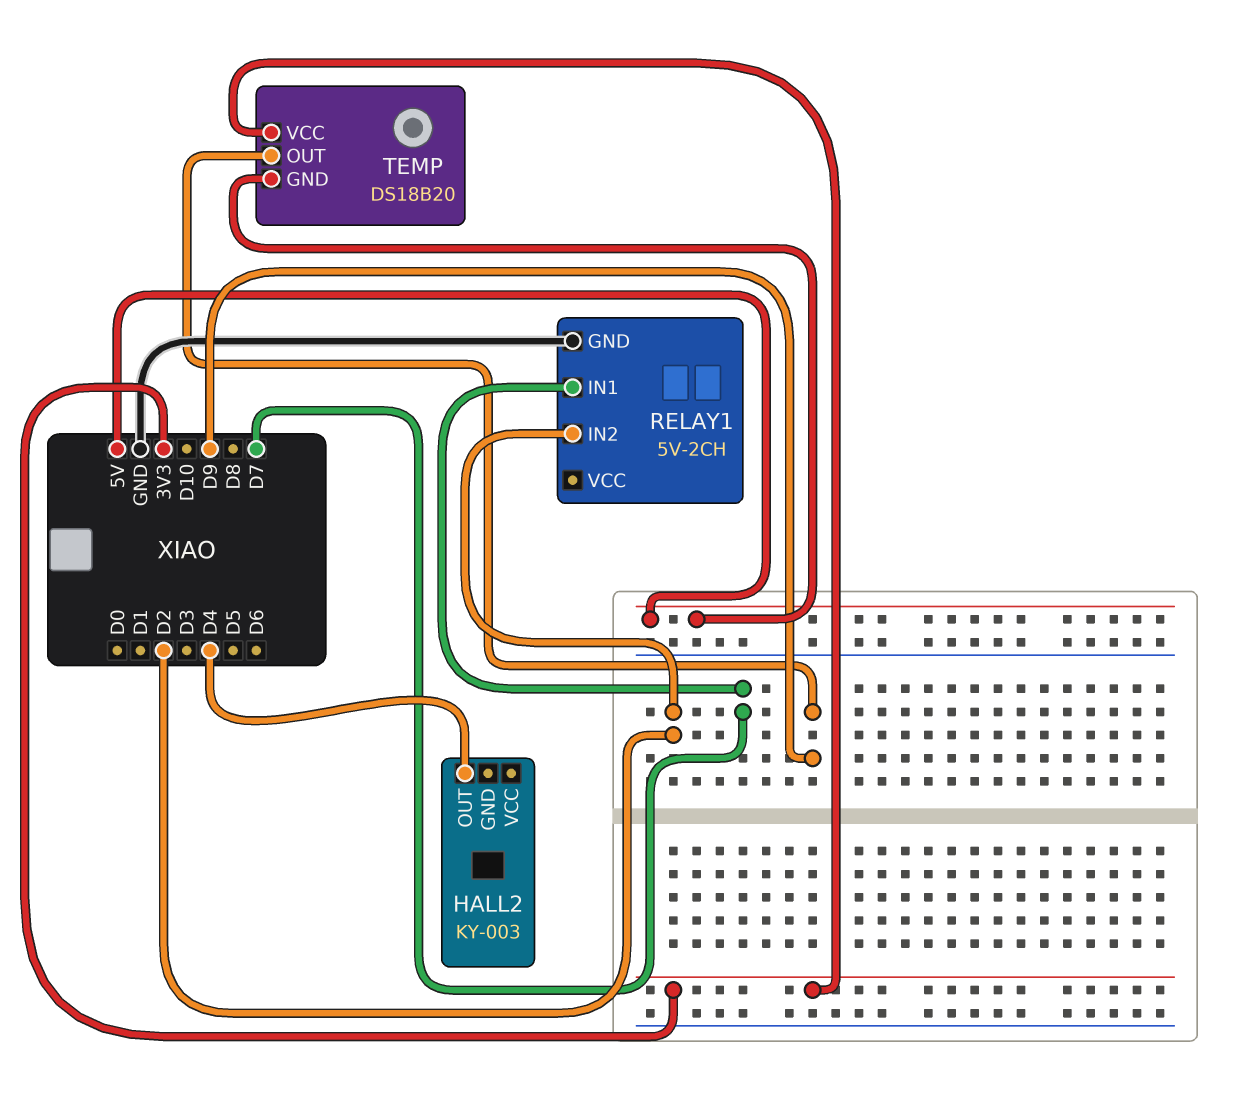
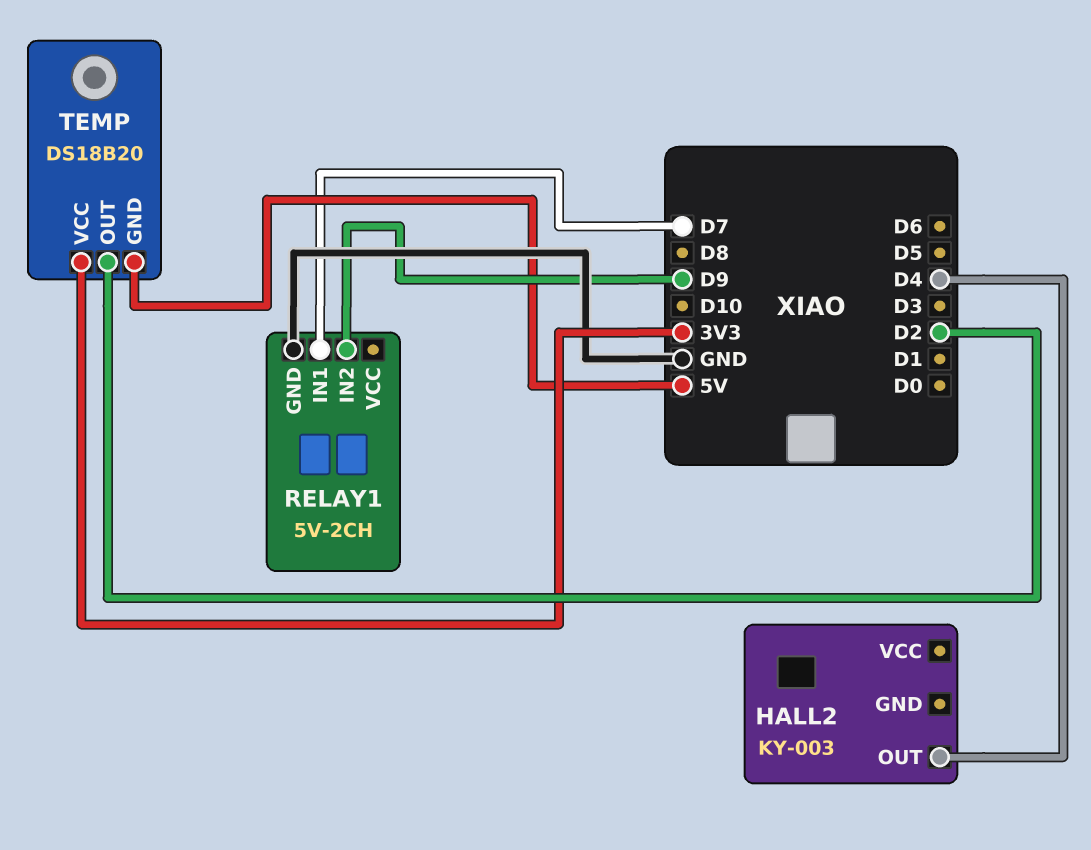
RELAY1 pin IN2: D2 -> D9
TEMP pin OUT: D9 -> D2

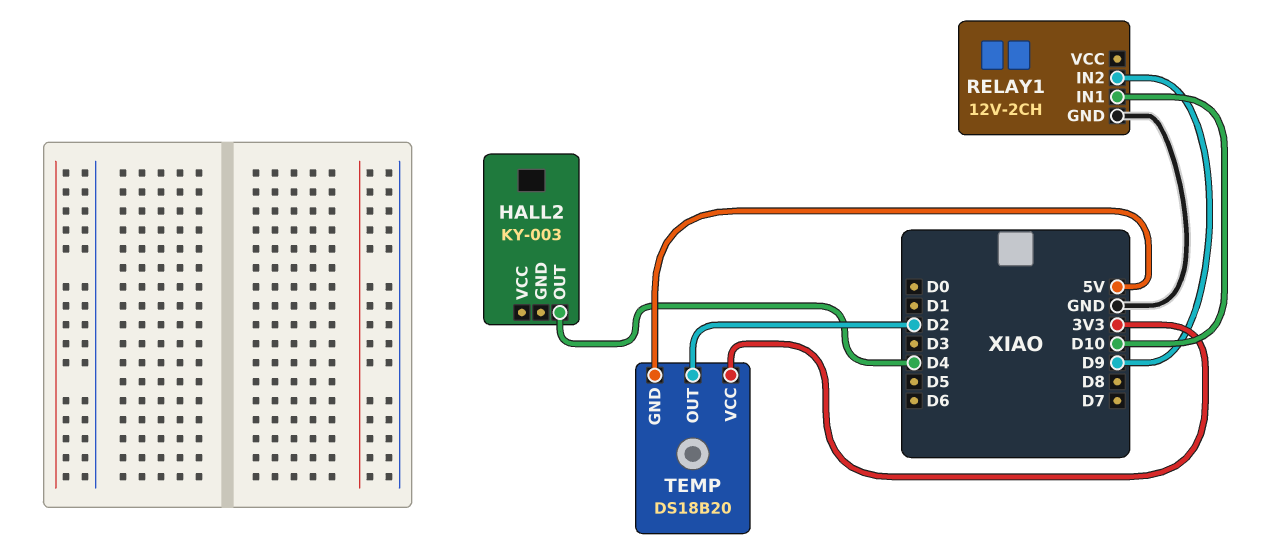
RELAY1: 5V-2CH -> 12V-2CH
RELAY1 pin IN1: D7 -> D10

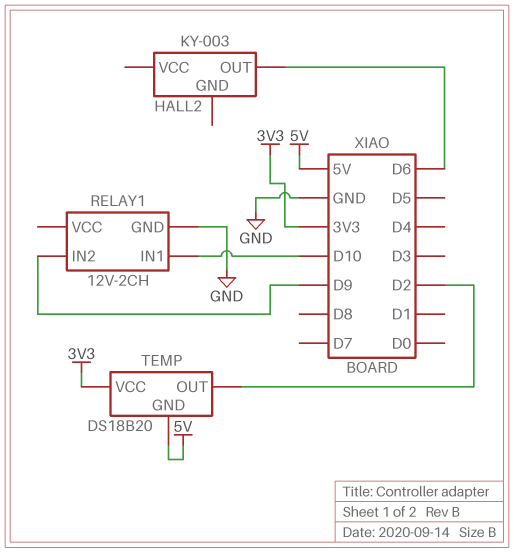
HALL2 pin OUT: D4 -> D6

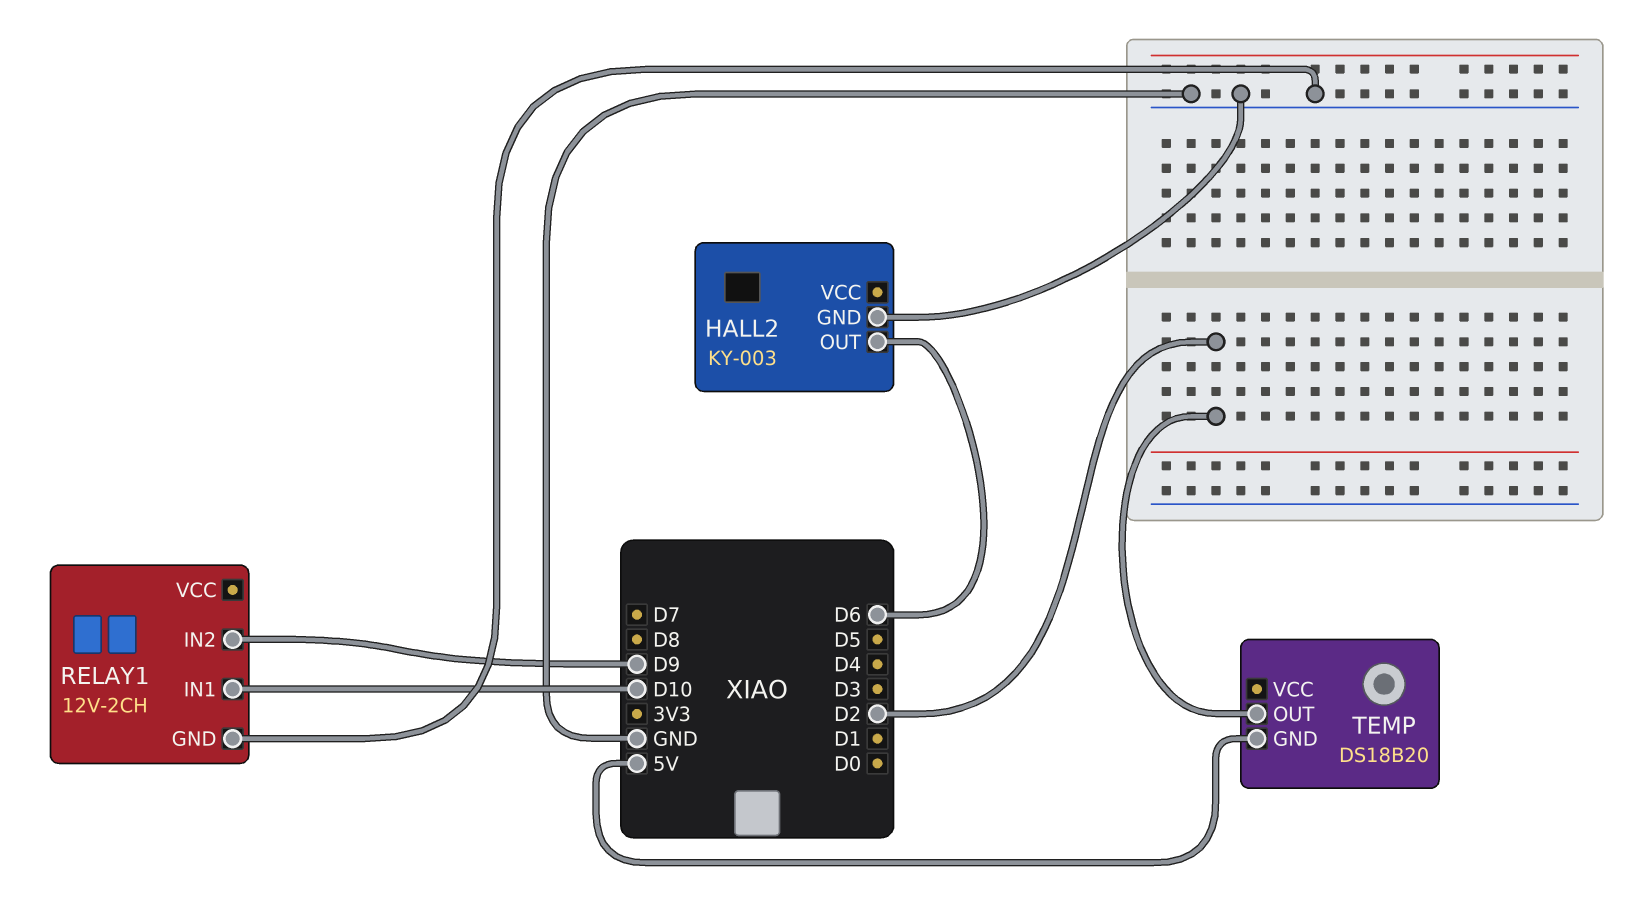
HALL2 pin GND: none -> GND
TEMP pin VCC: 3V3 -> none

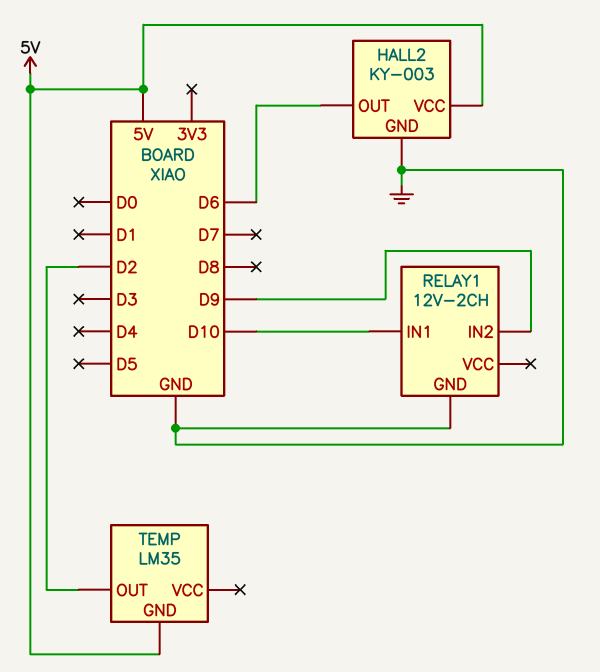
HALL2 pin VCC: none -> 5V
TEMP: DS18B20 -> LM35

